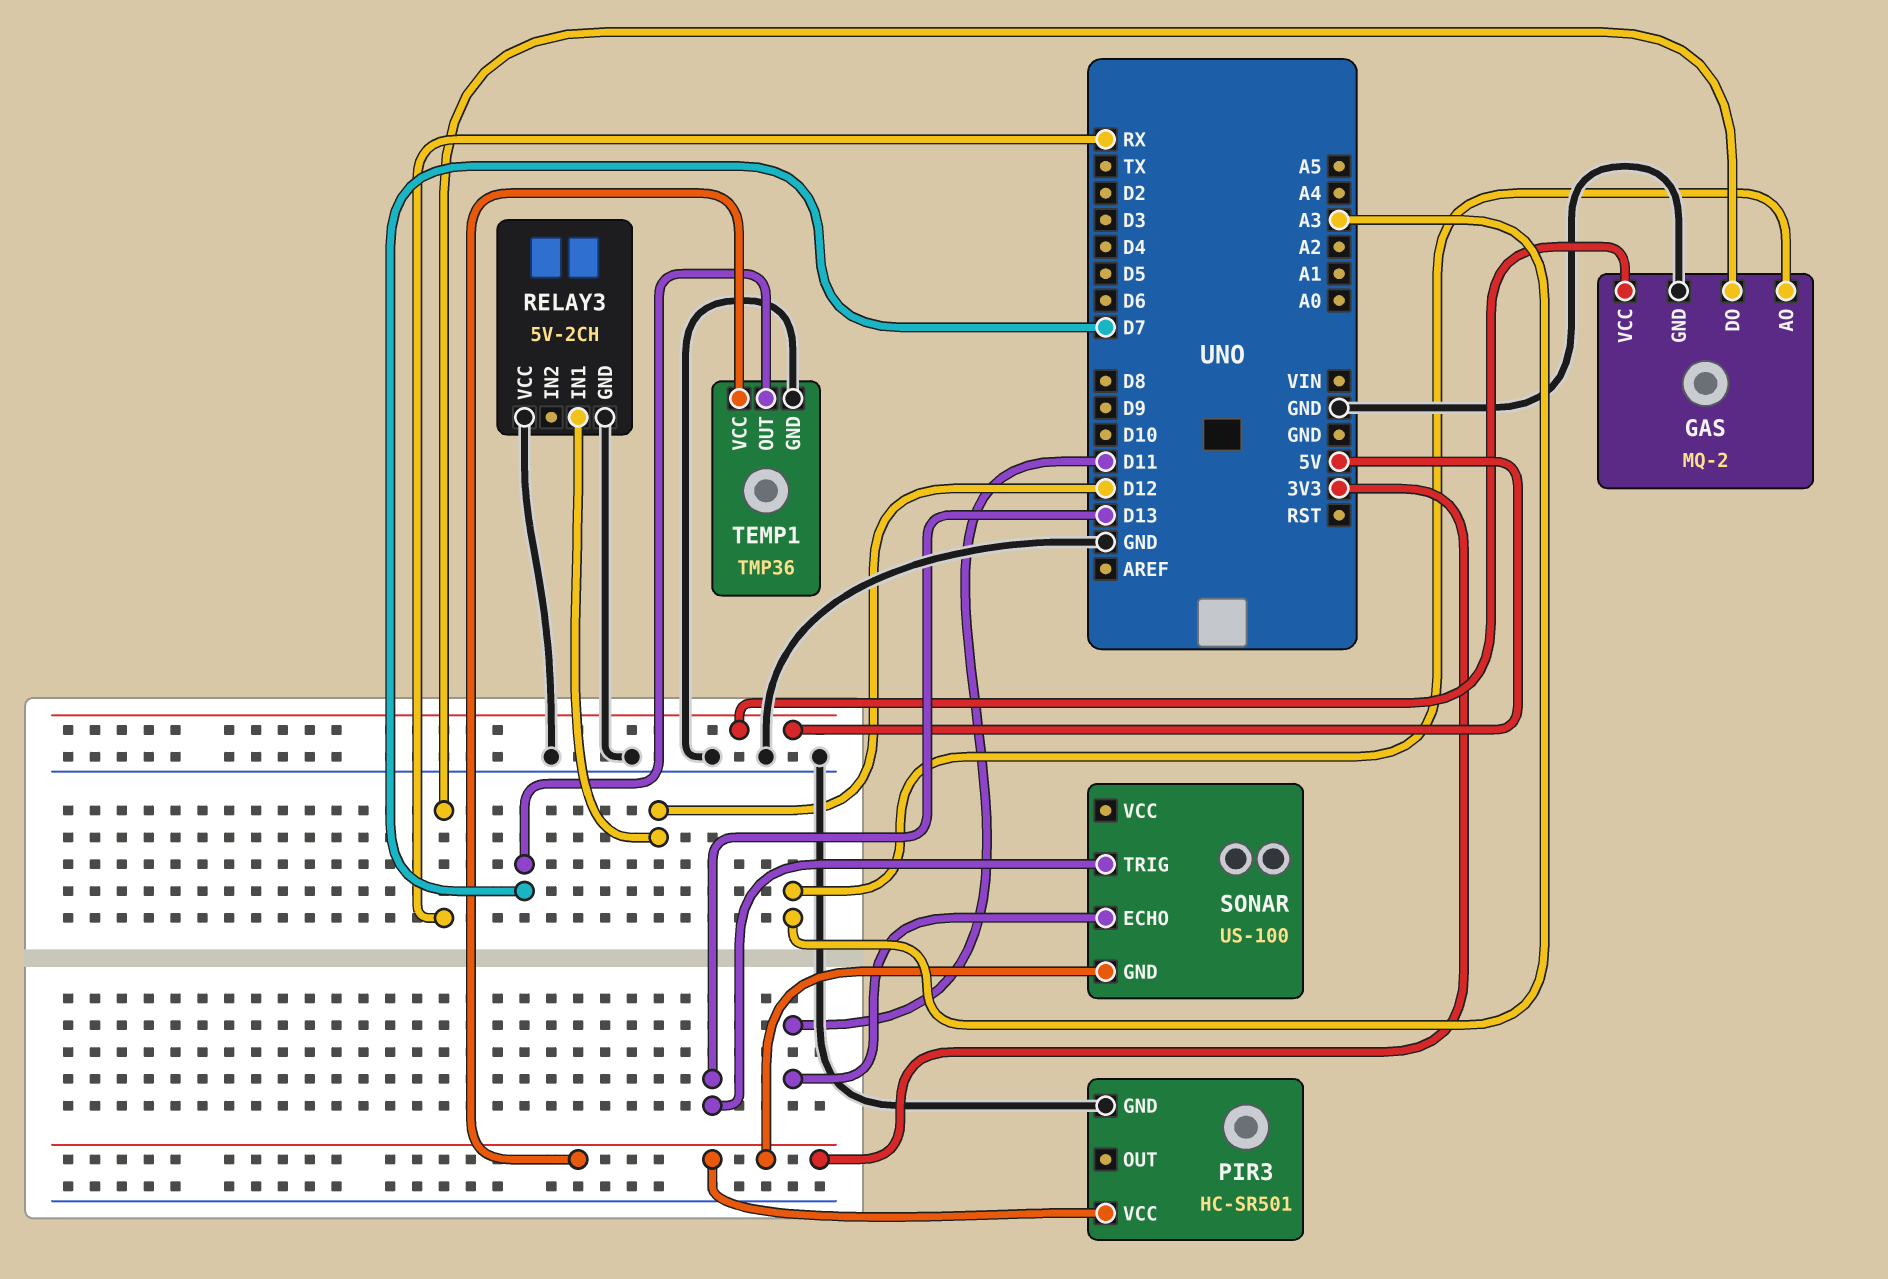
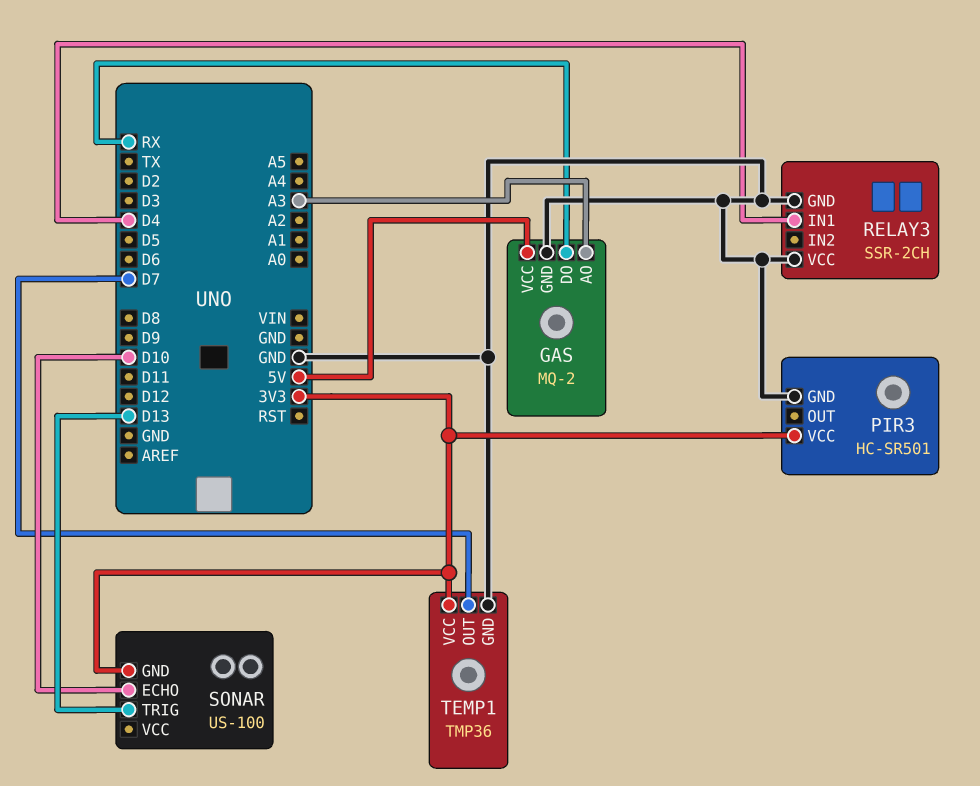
RELAY3: 5V-2CH -> SSR-2CH
RELAY3 pin IN1: D12 -> D4
SONAR pin ECHO: D11 -> D10

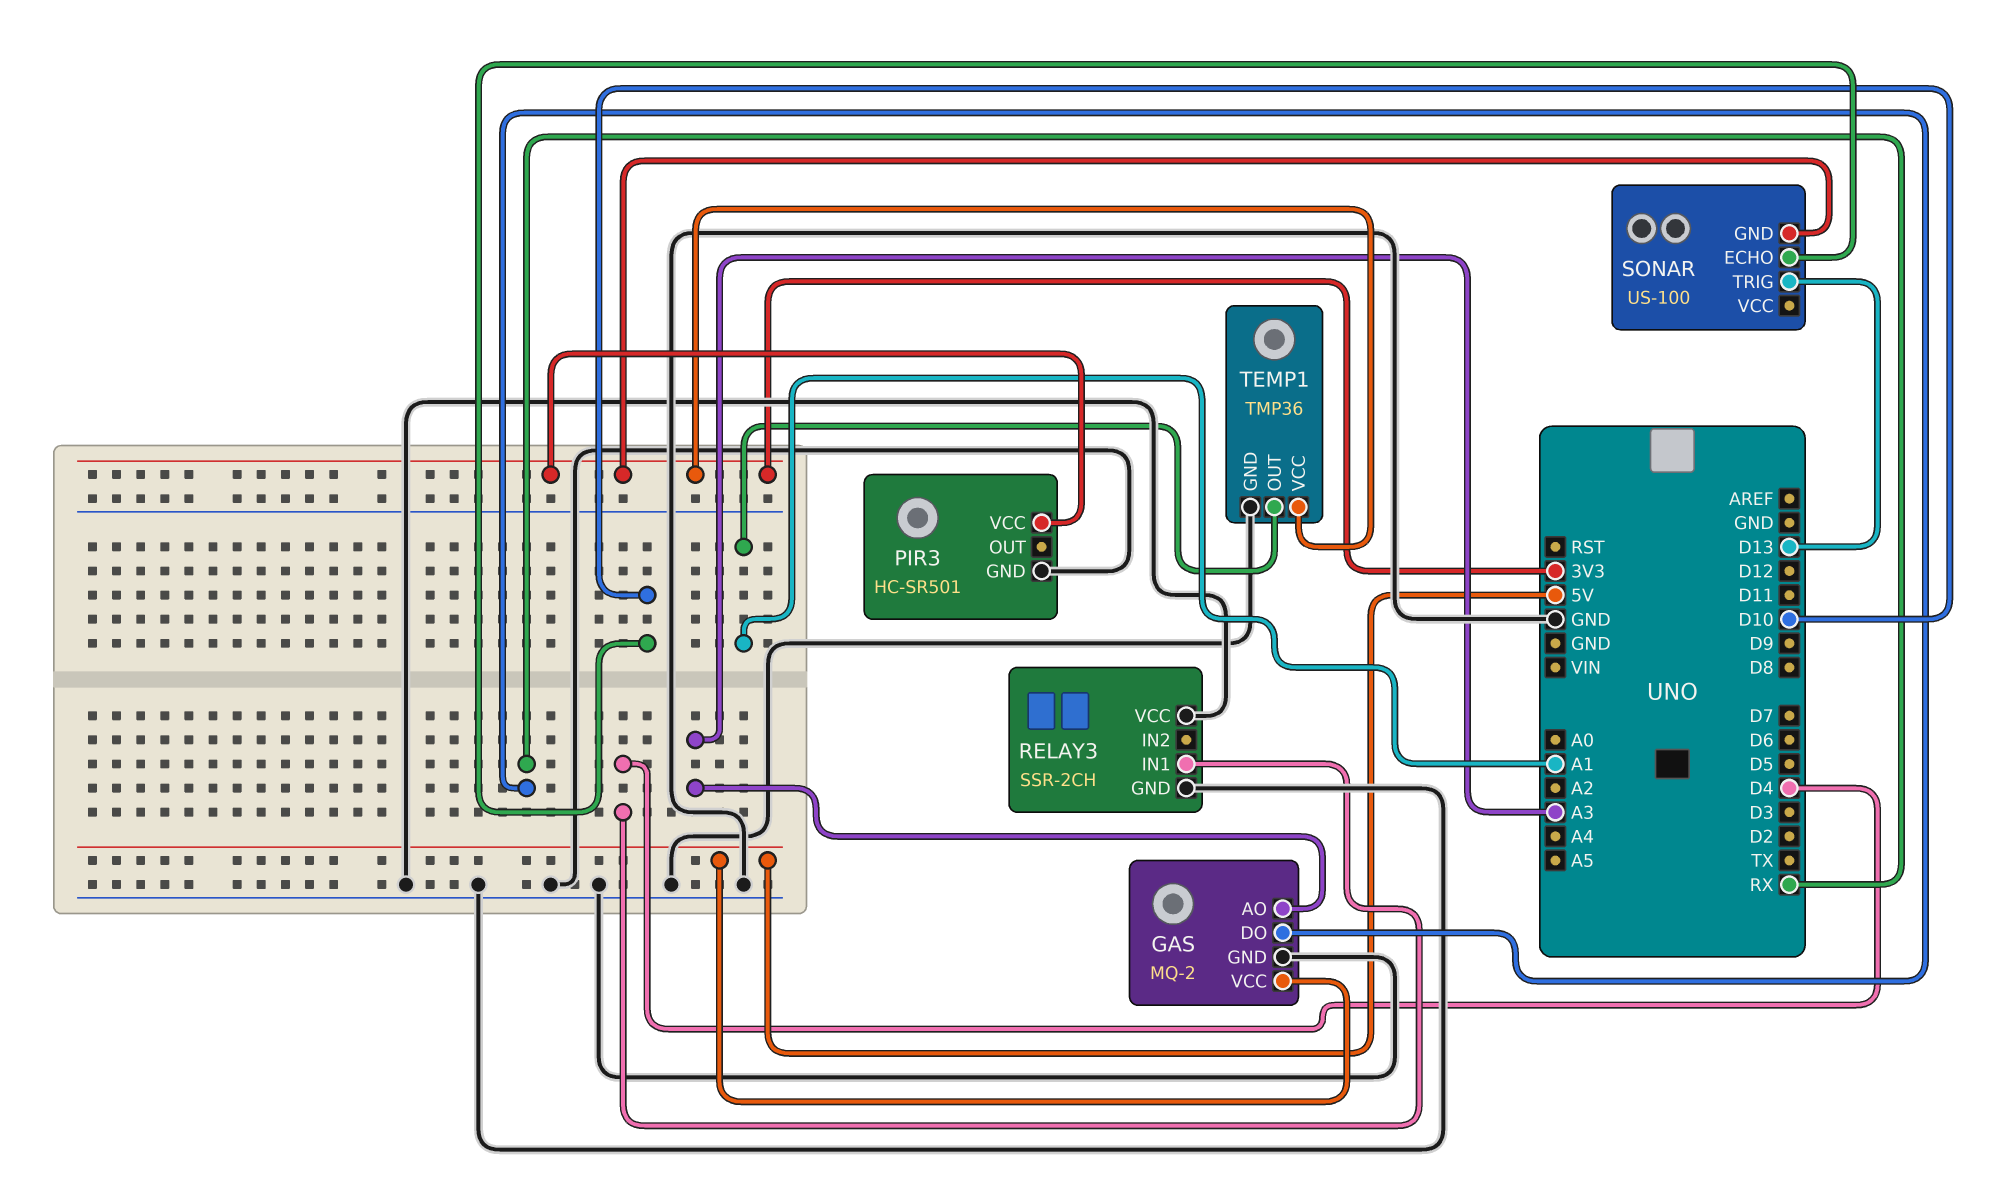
TEMP1 pin OUT: D7 -> A1

